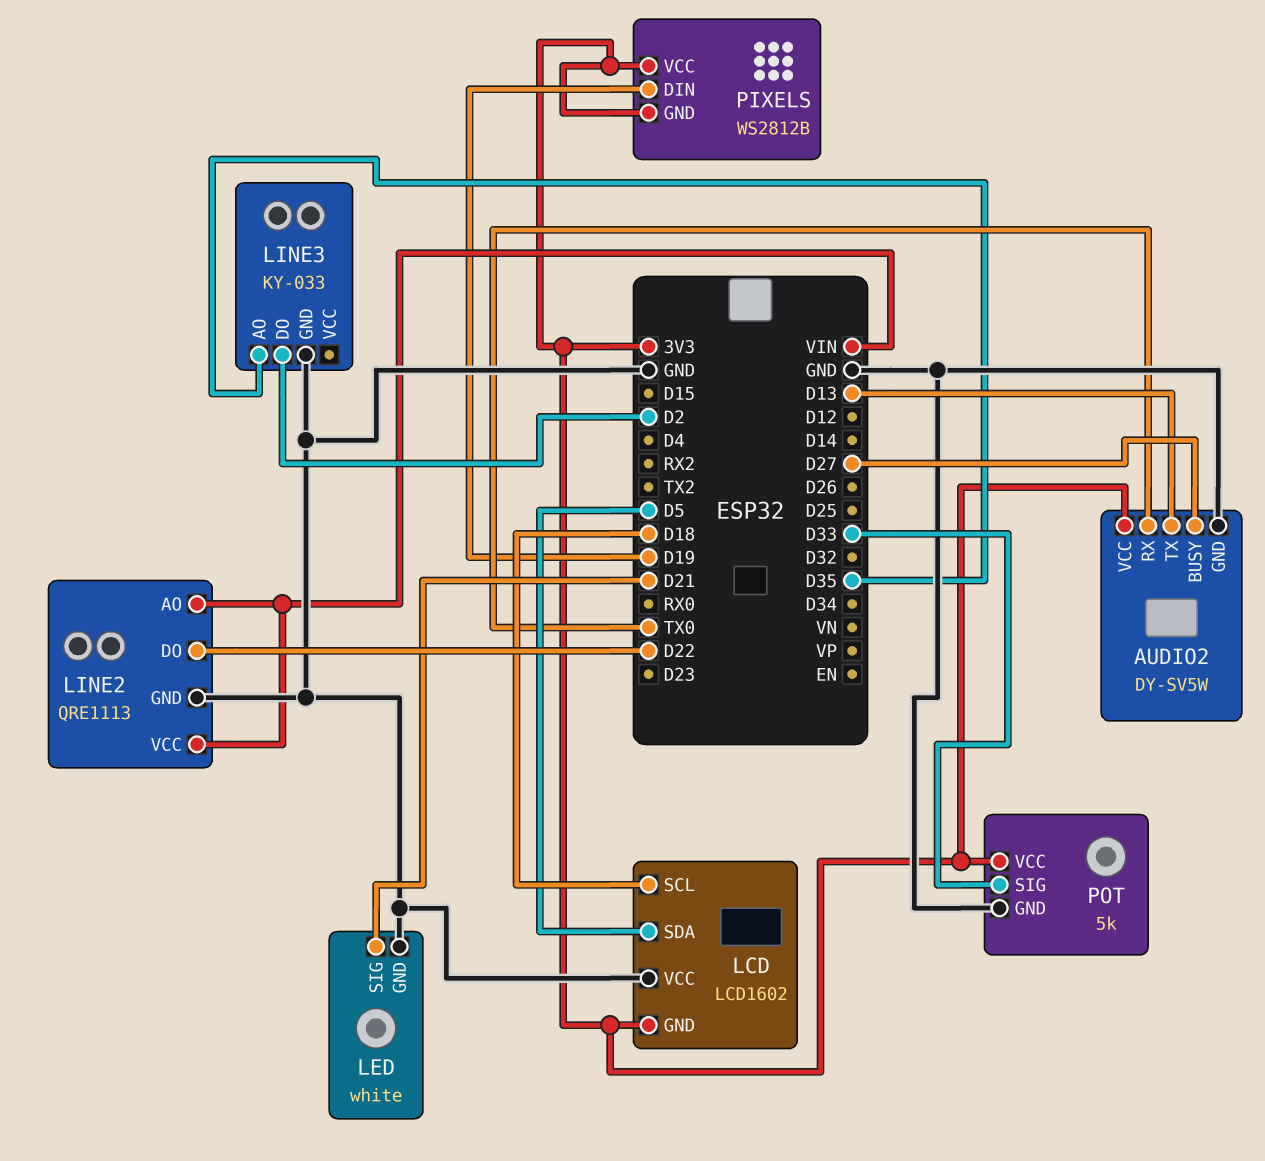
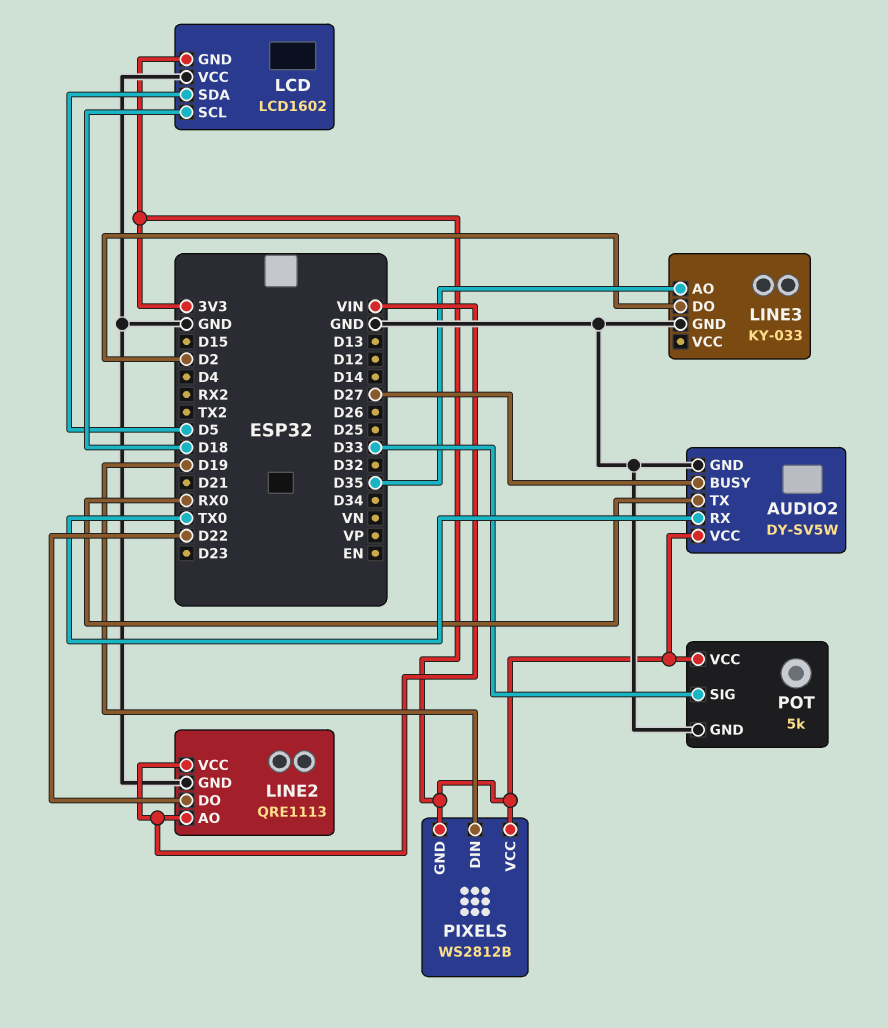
AUDIO2 pin TX: D13 -> RX0
LED: white -> none
LED pin GND: GND -> none
LED pin SIG: D21 -> none

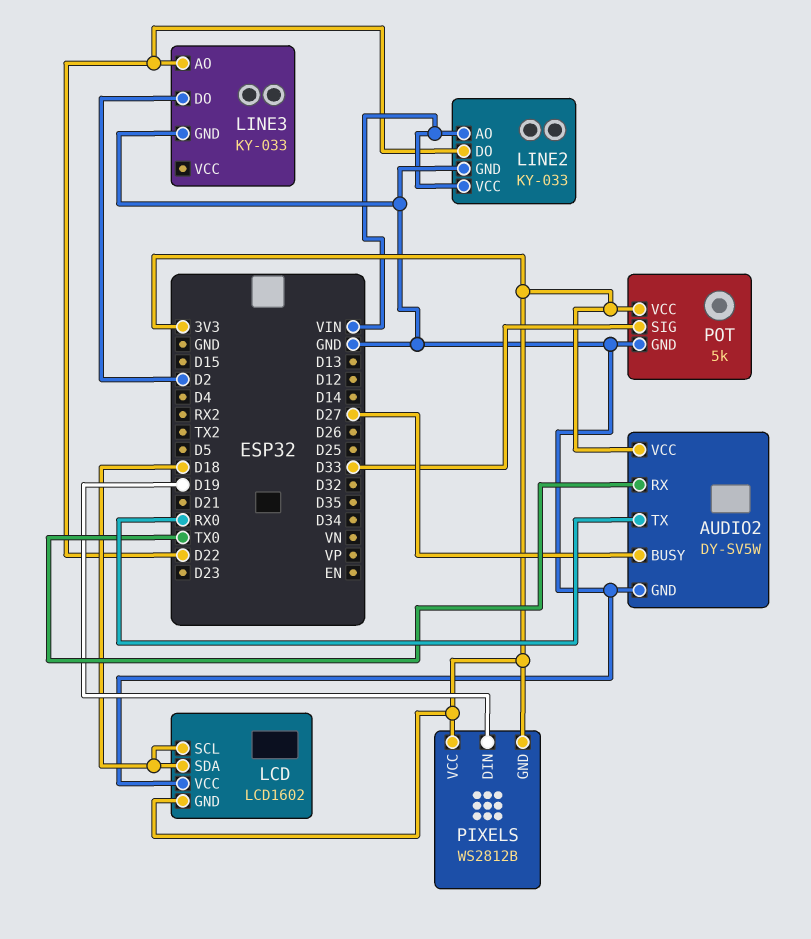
LCD pin SDA: D5 -> D18
LINE2: QRE1113 -> KY-033
LINE3 pin AO: D35 -> D22

